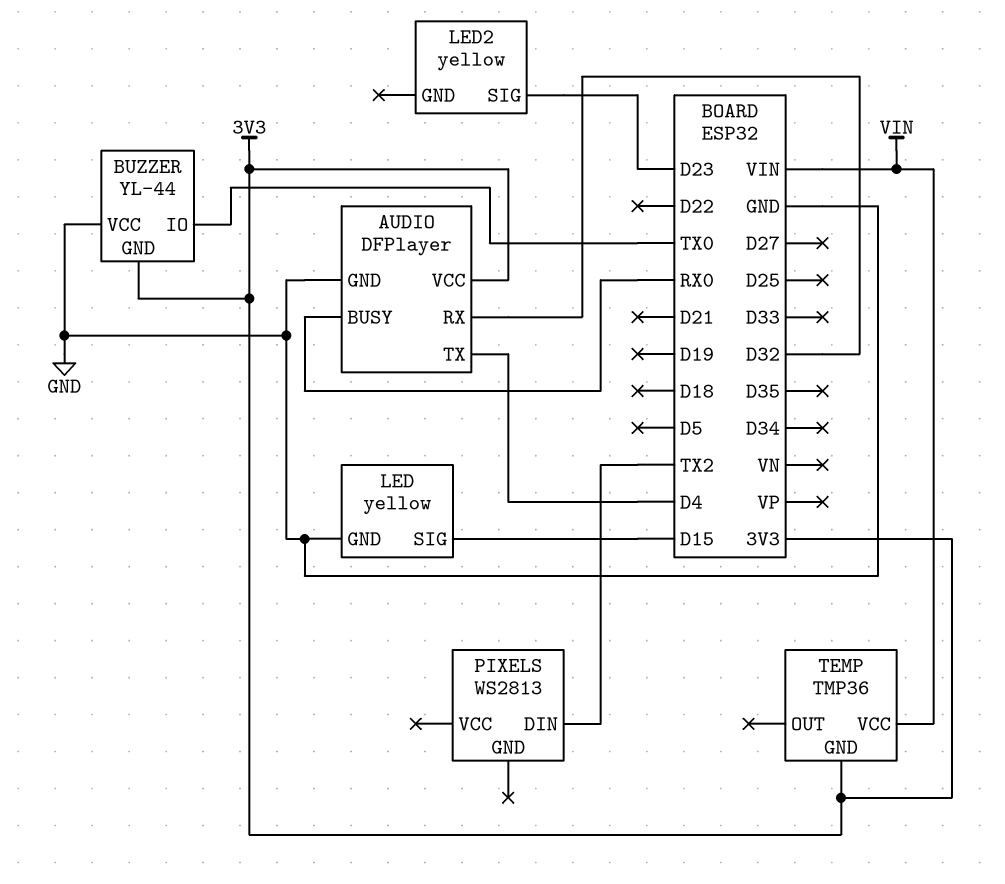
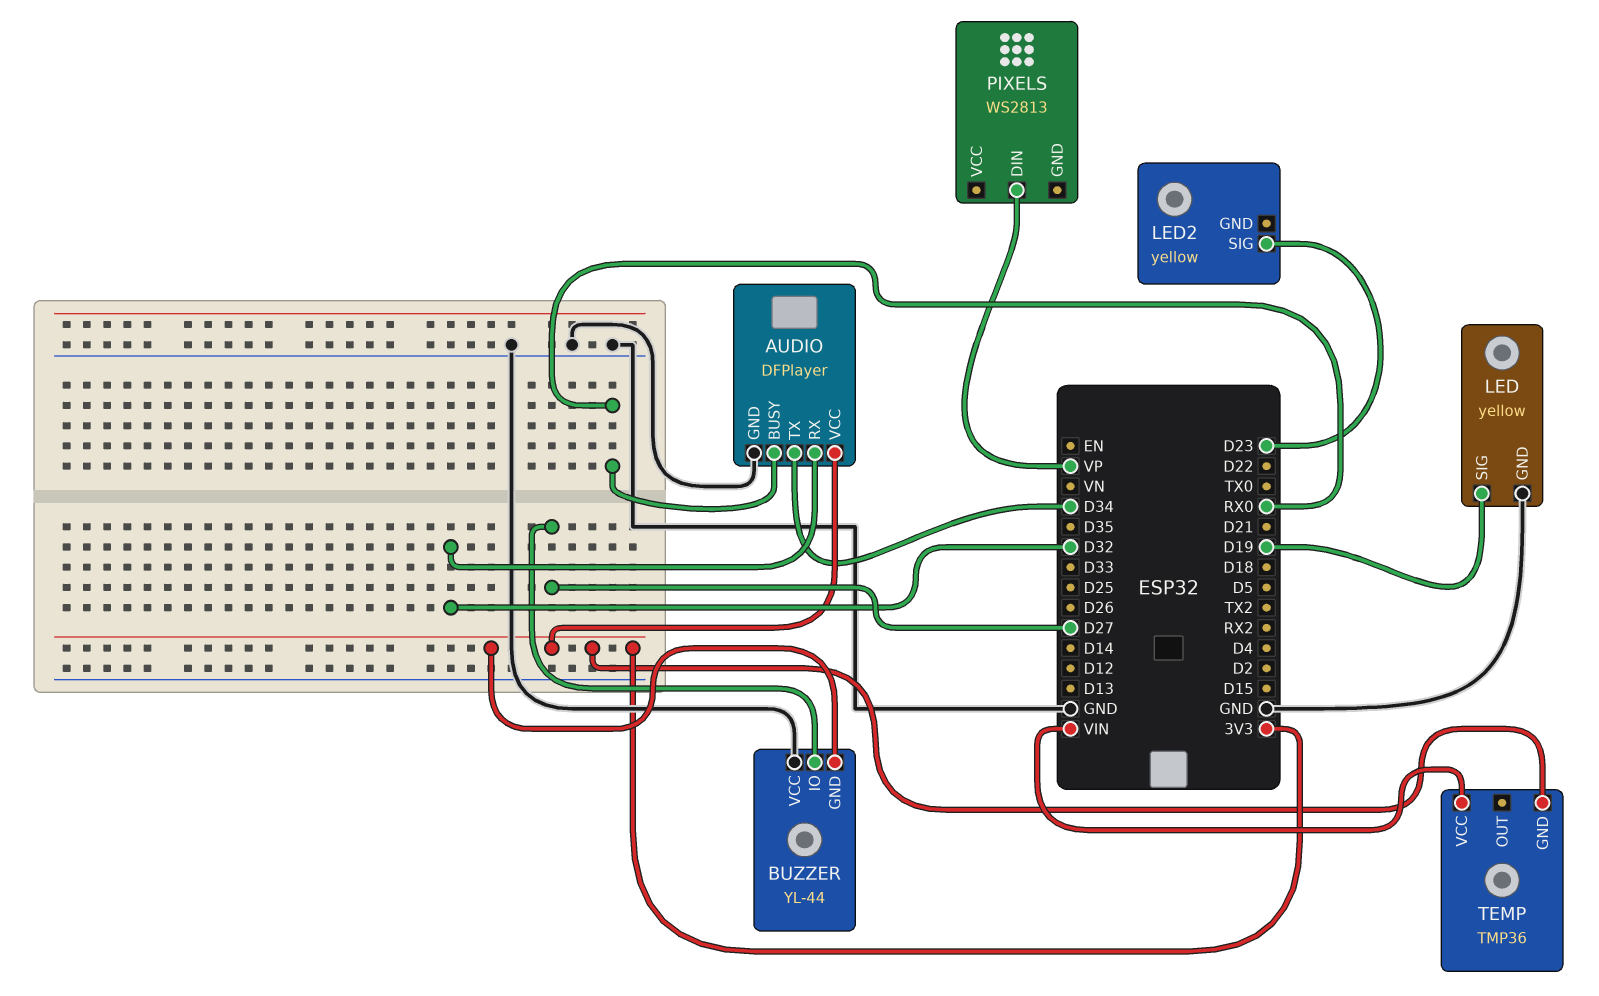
AUDIO pin TX: D4 -> D34
BUZZER pin IO: TX0 -> D27
LED pin SIG: D15 -> D19
PIXELS pin DIN: TX2 -> VP

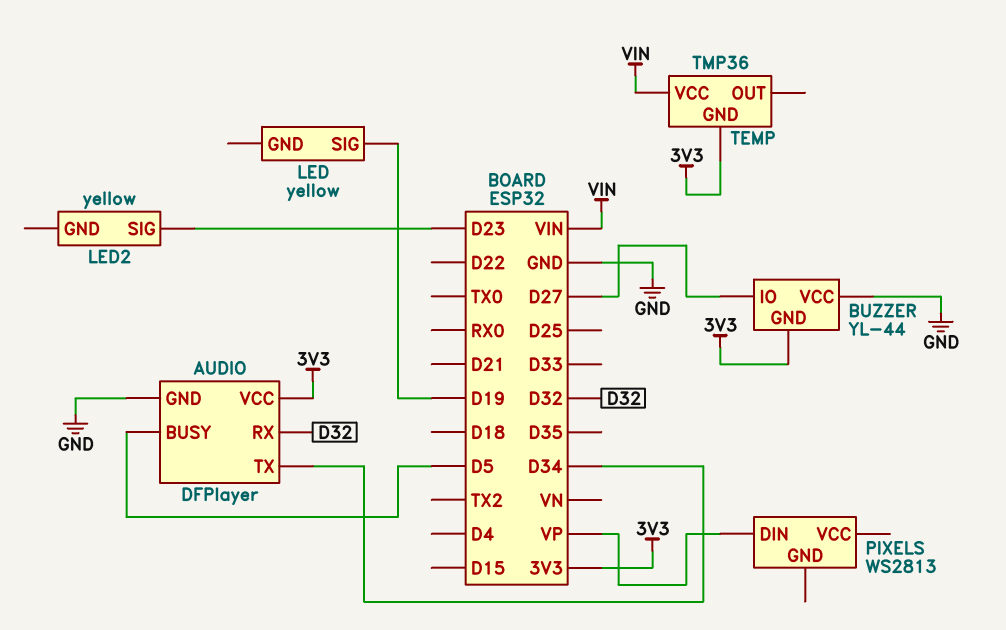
AUDIO pin BUSY: RX0 -> D5
LED pin GND: GND -> none

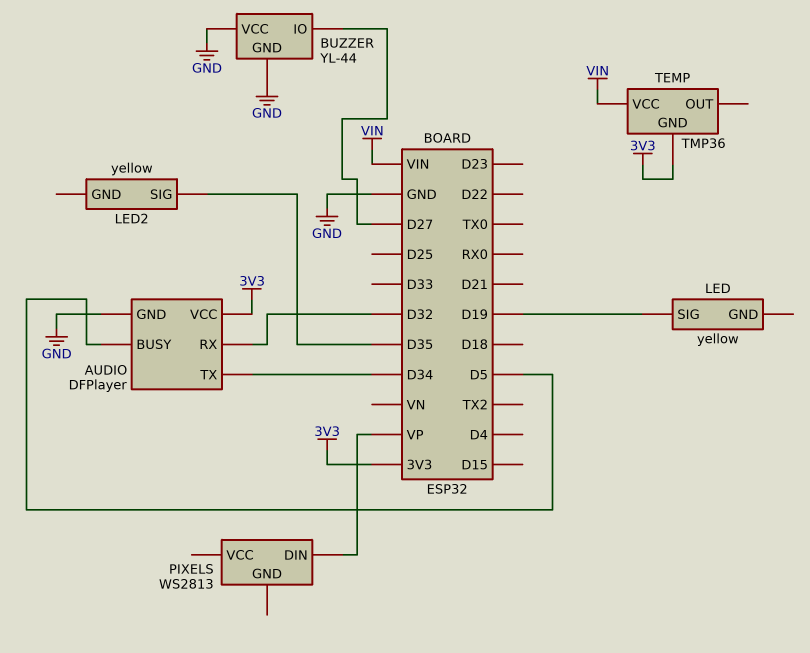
BUZZER pin GND: 3V3 -> GND
LED2 pin SIG: D23 -> D35

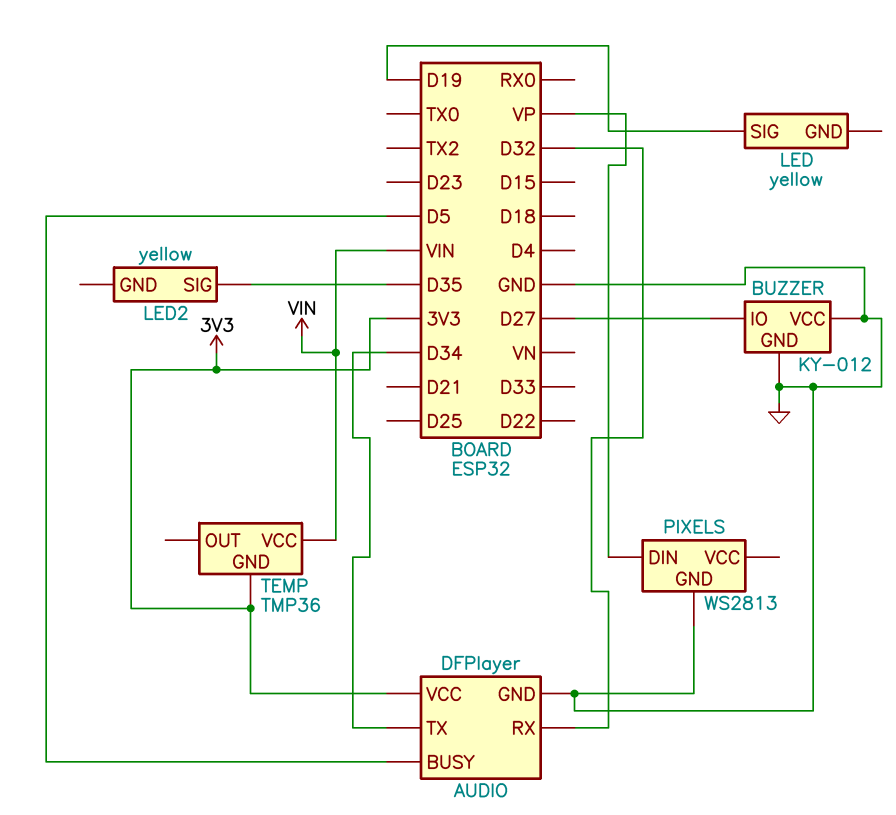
BUZZER: YL-44 -> KY-012
PIXELS pin GND: none -> GND

